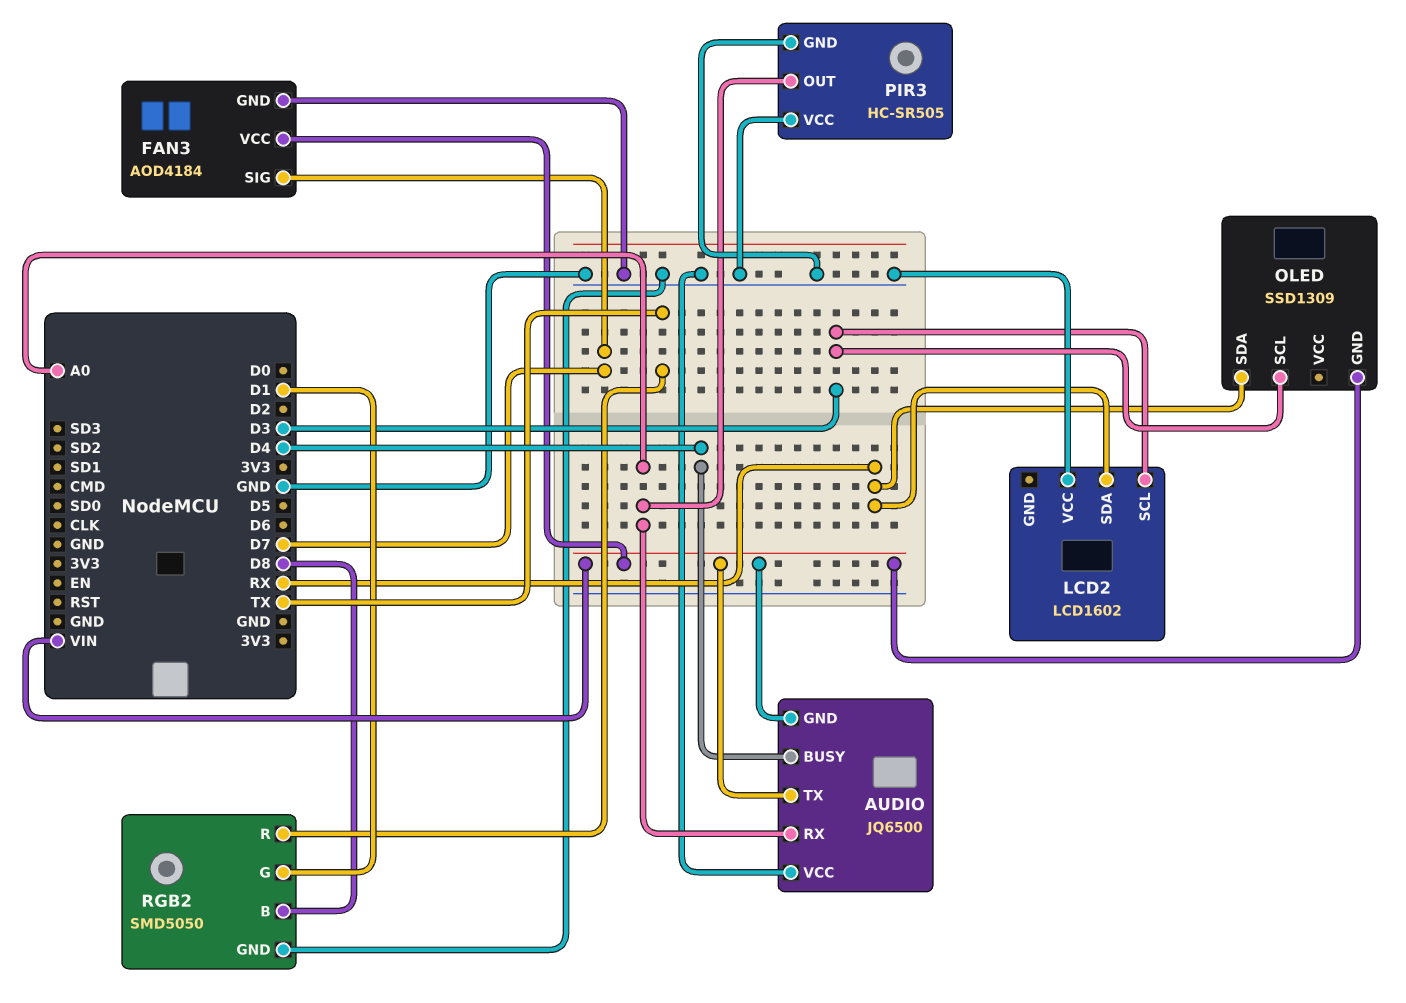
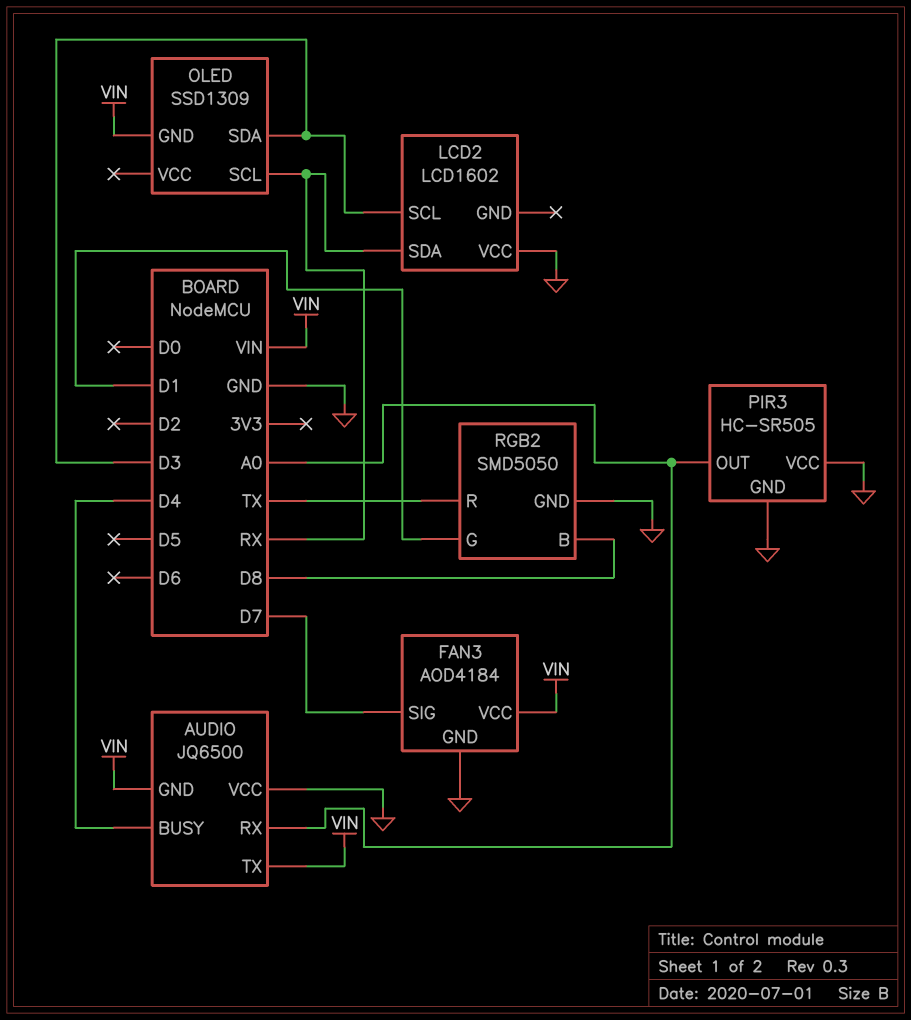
OLED pin SCL: D3 -> RX
OLED pin SDA: RX -> D3

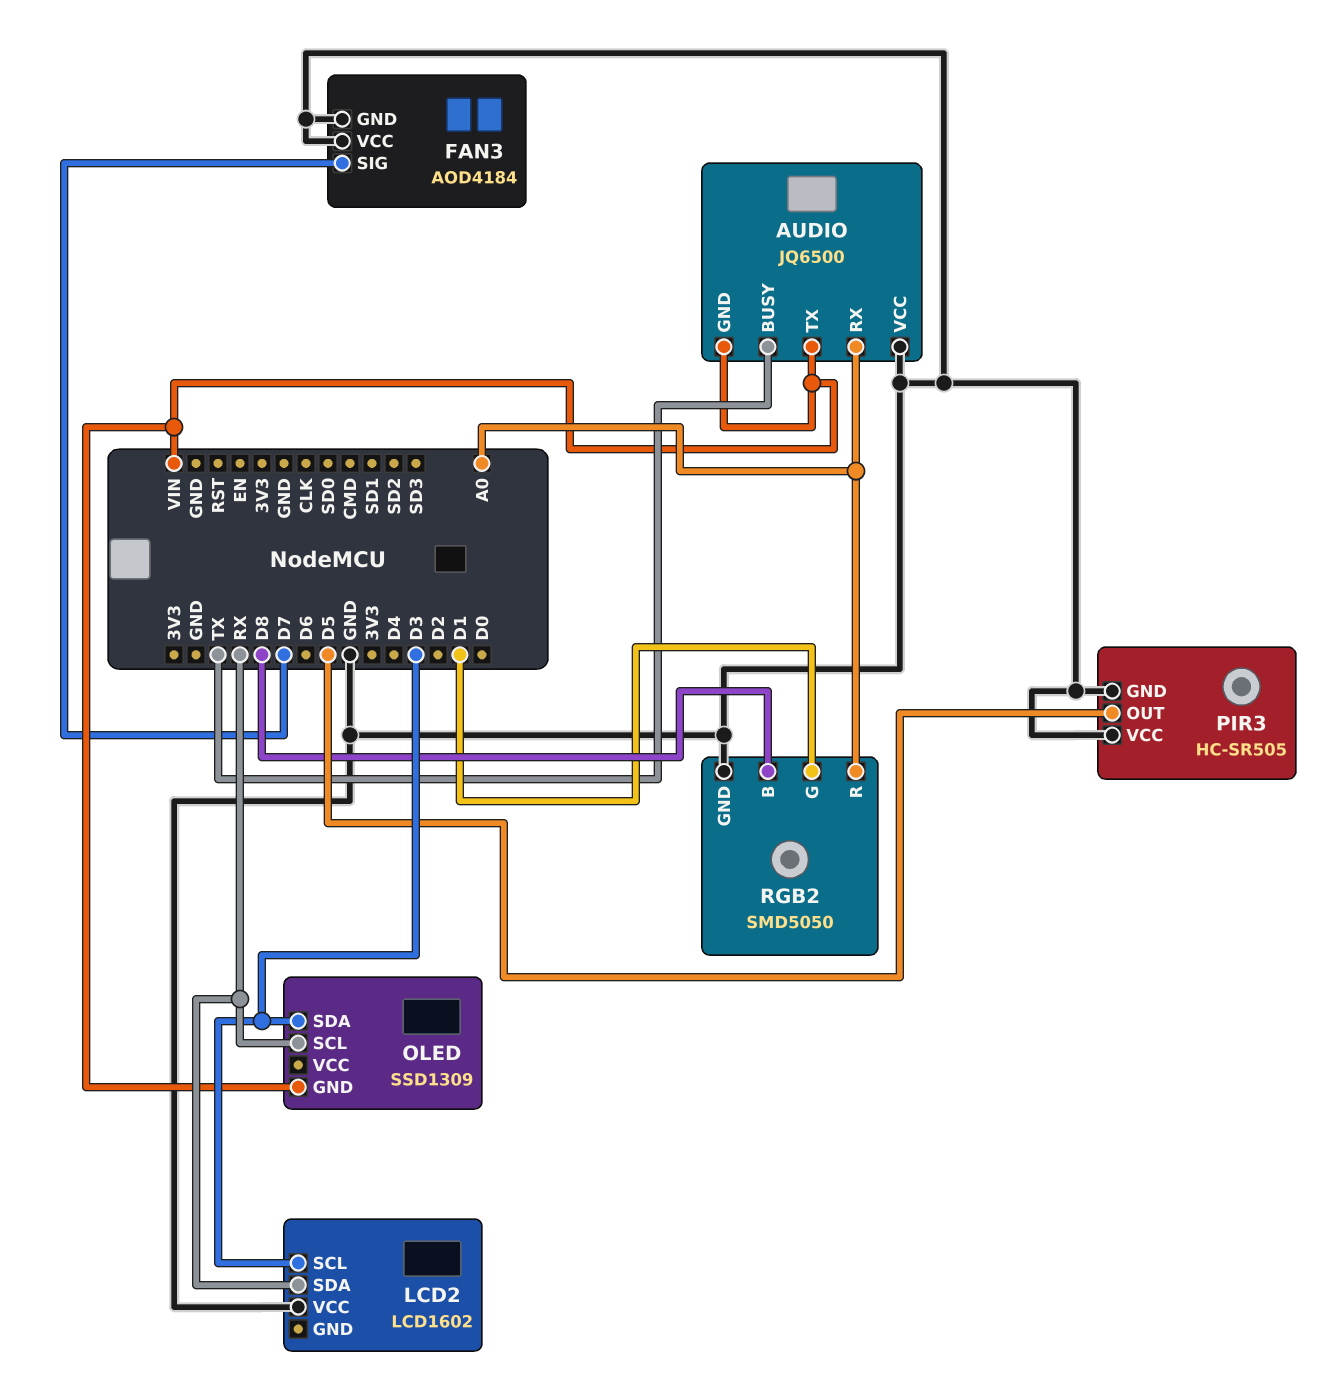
AUDIO pin BUSY: D4 -> TX
FAN3 pin VCC: VIN -> GND
PIR3 pin OUT: A0 -> D5
RGB2 pin R: TX -> A0

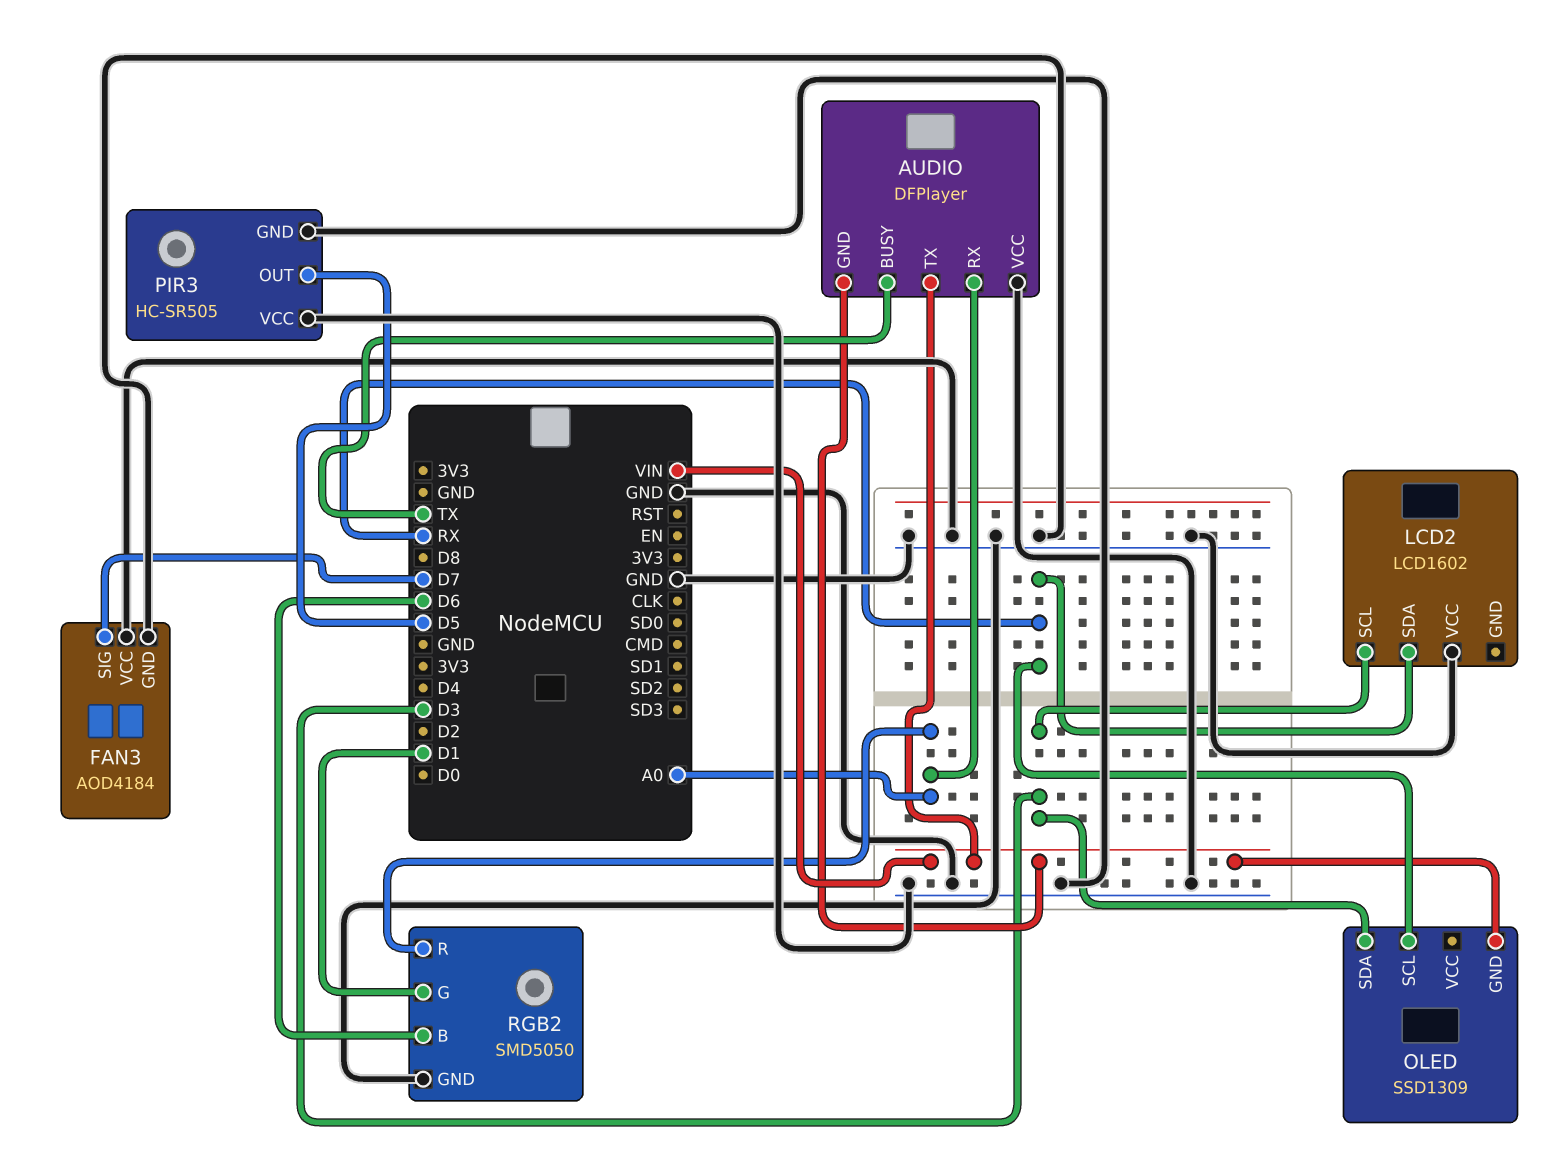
AUDIO: JQ6500 -> DFPlayer
RGB2 pin B: D8 -> D6

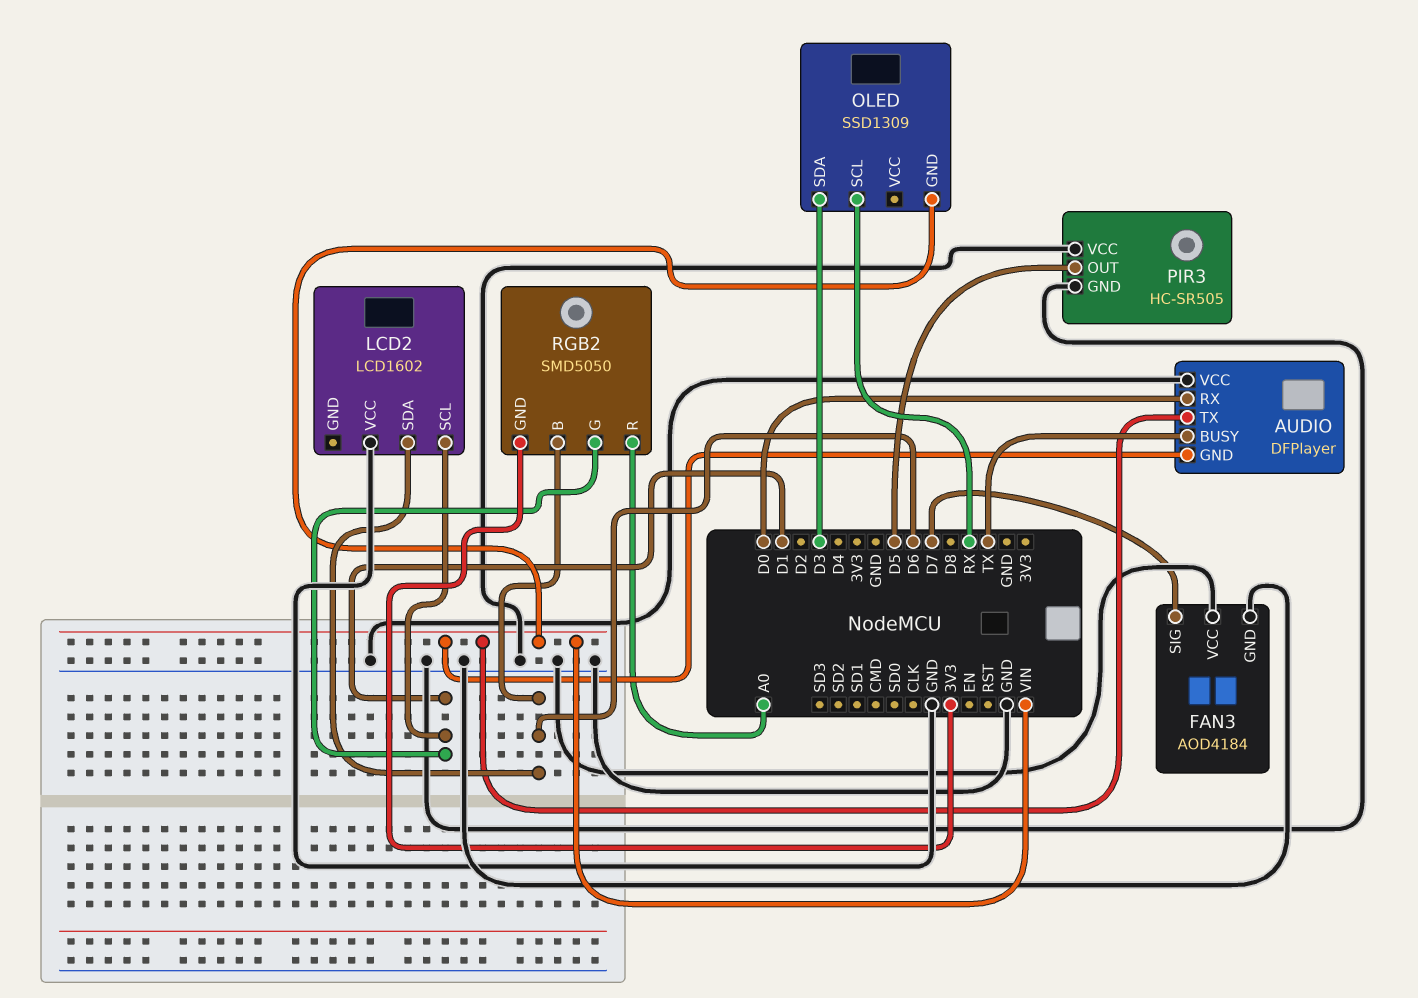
AUDIO pin RX: A0 -> D0
LCD2 pin SCL: D3 -> D1
LCD2 pin SDA: RX -> D6
RGB2 pin GND: GND -> 3V3

